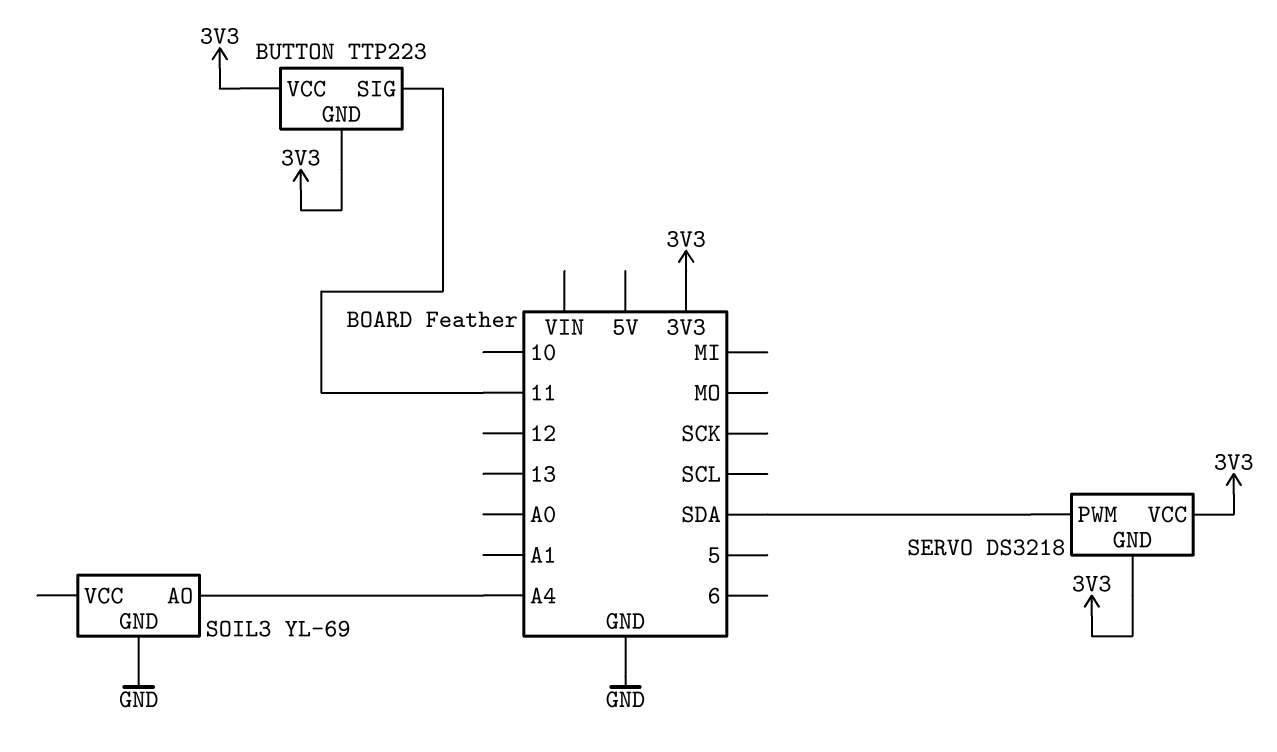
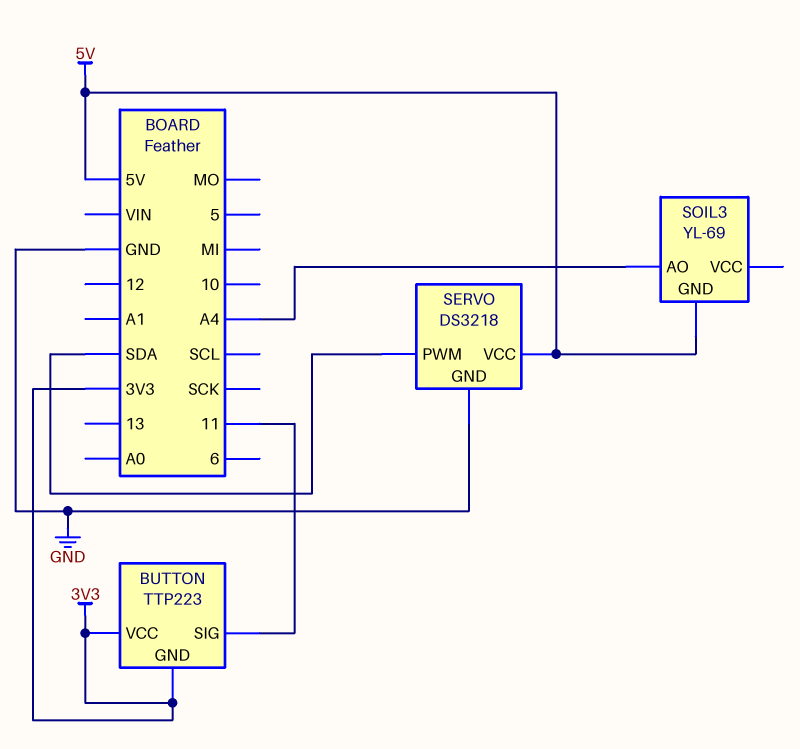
SERVO pin GND: 3V3 -> GND
SERVO pin VCC: 3V3 -> 5V
SOIL3 pin GND: GND -> 5V

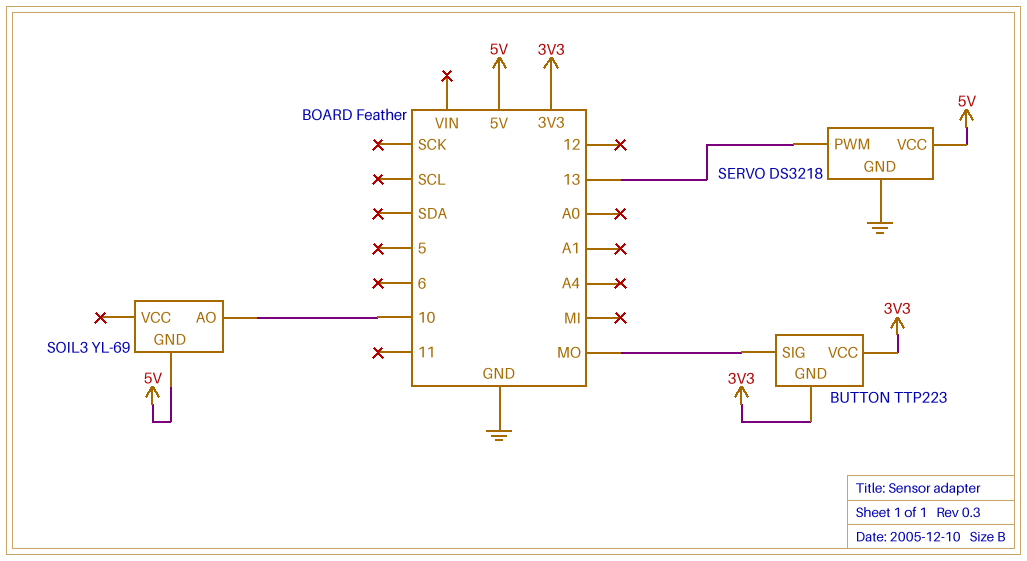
BUTTON pin SIG: 11 -> MO
SERVO pin PWM: SDA -> 13
SOIL3 pin AO: A4 -> 10

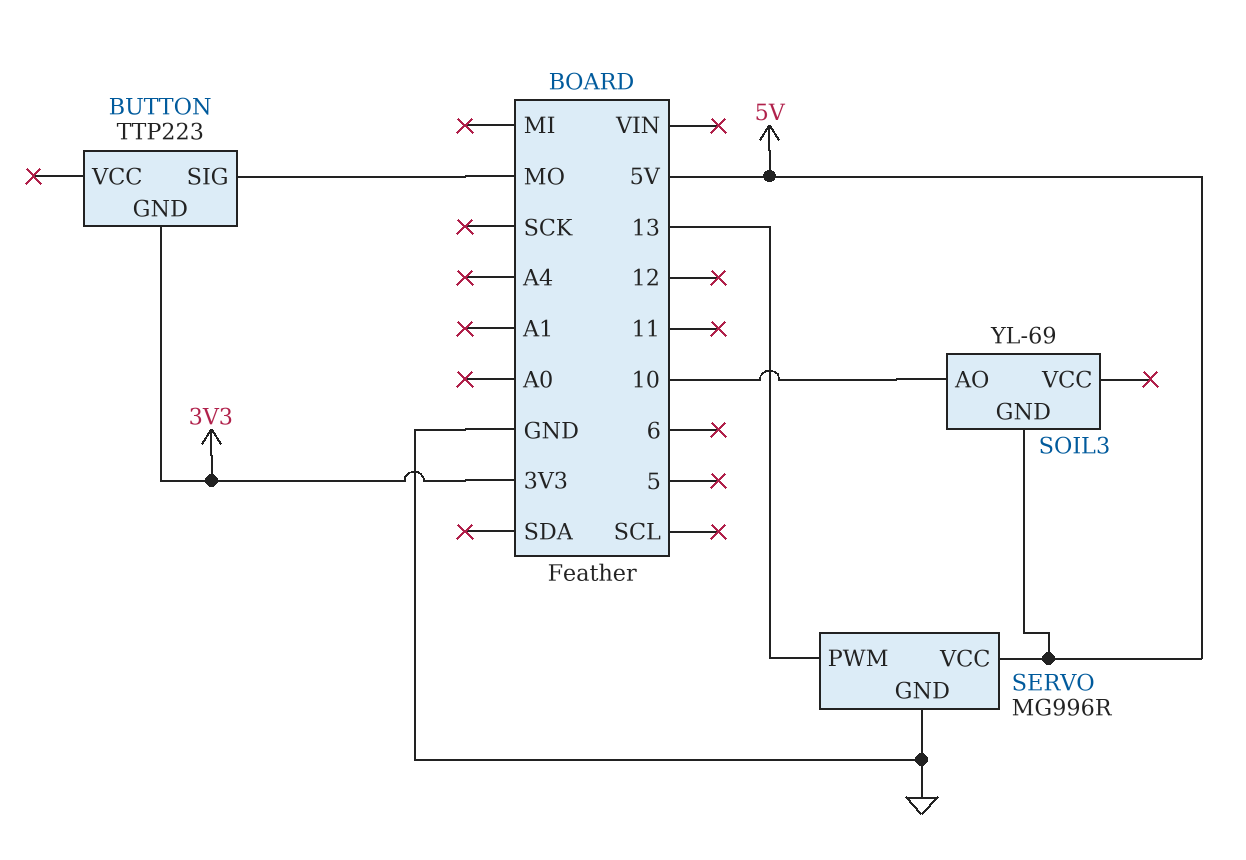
BUTTON pin VCC: 3V3 -> none
SERVO: DS3218 -> MG996R

